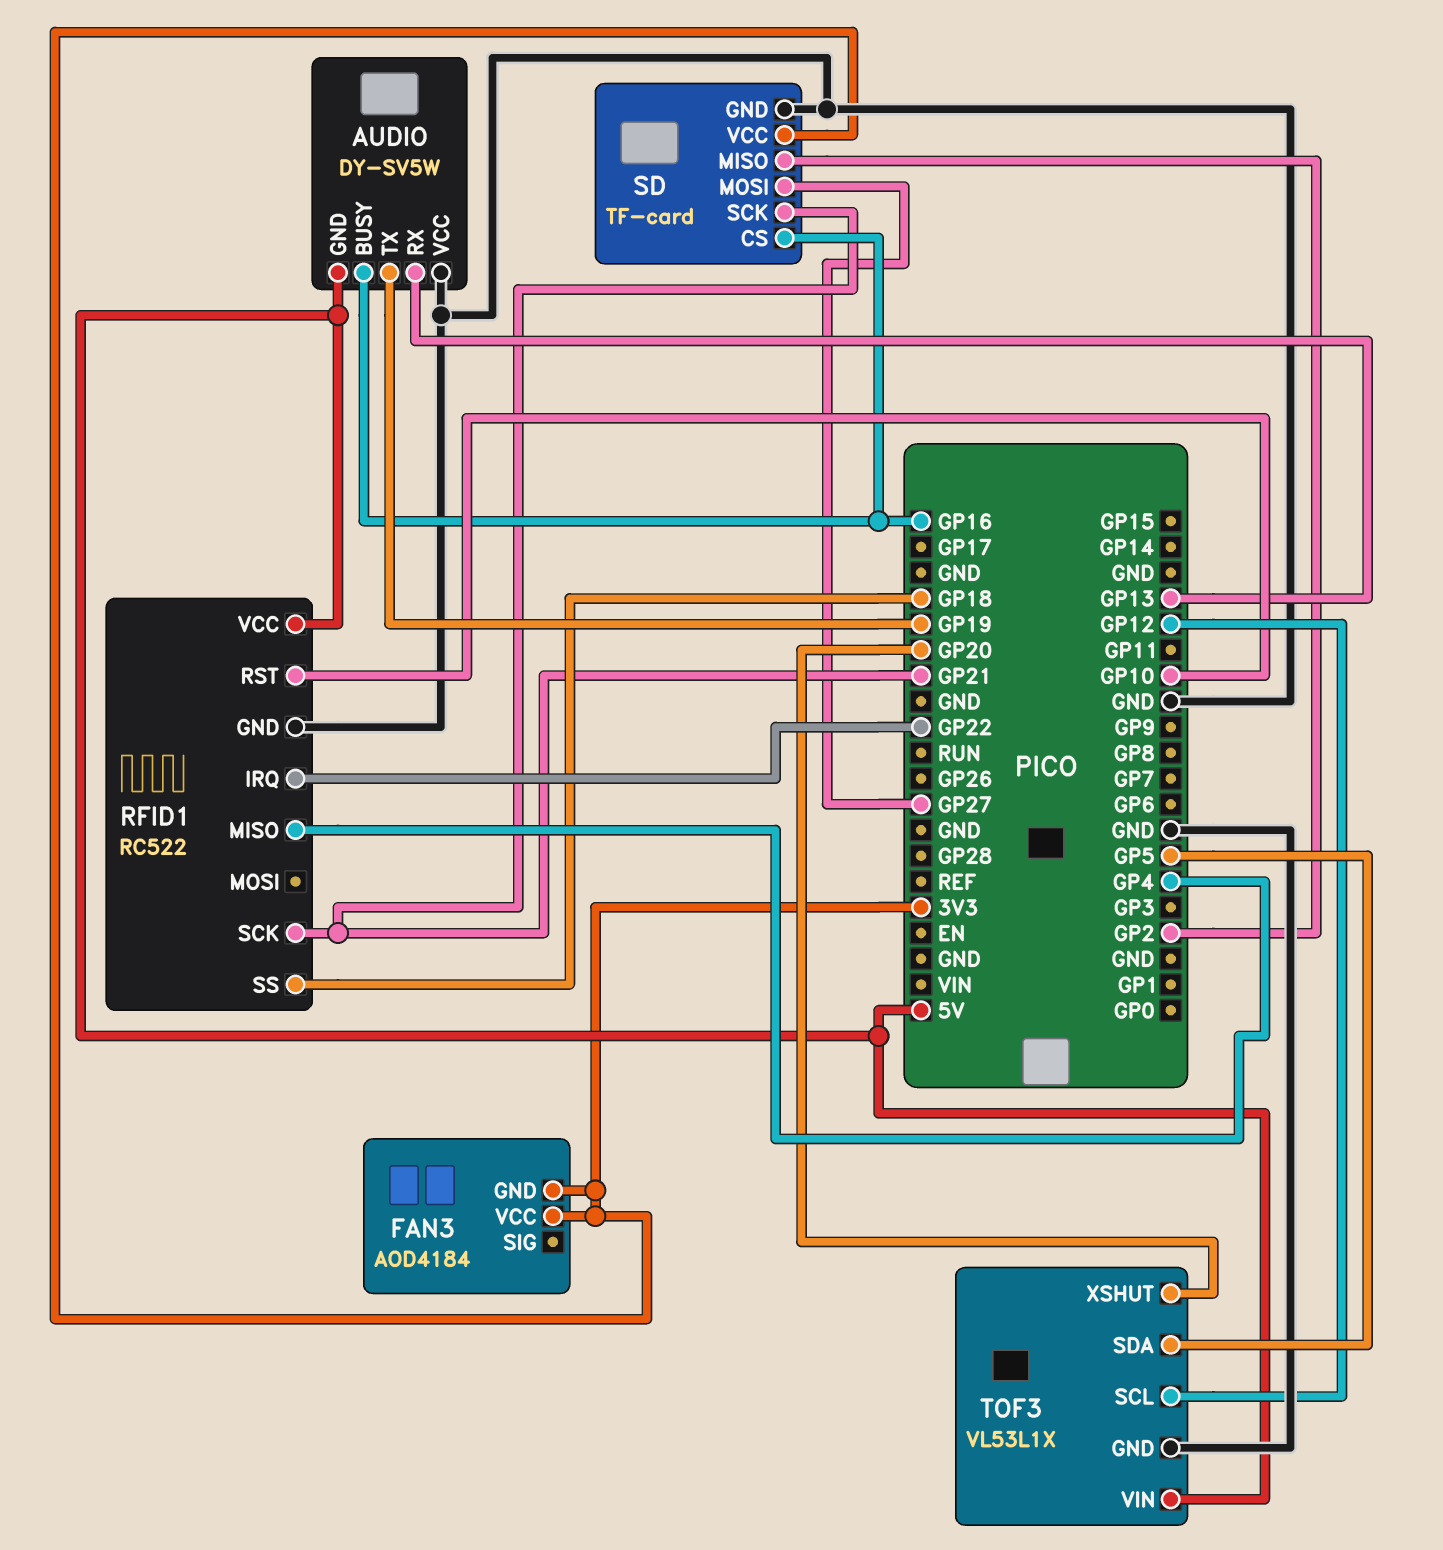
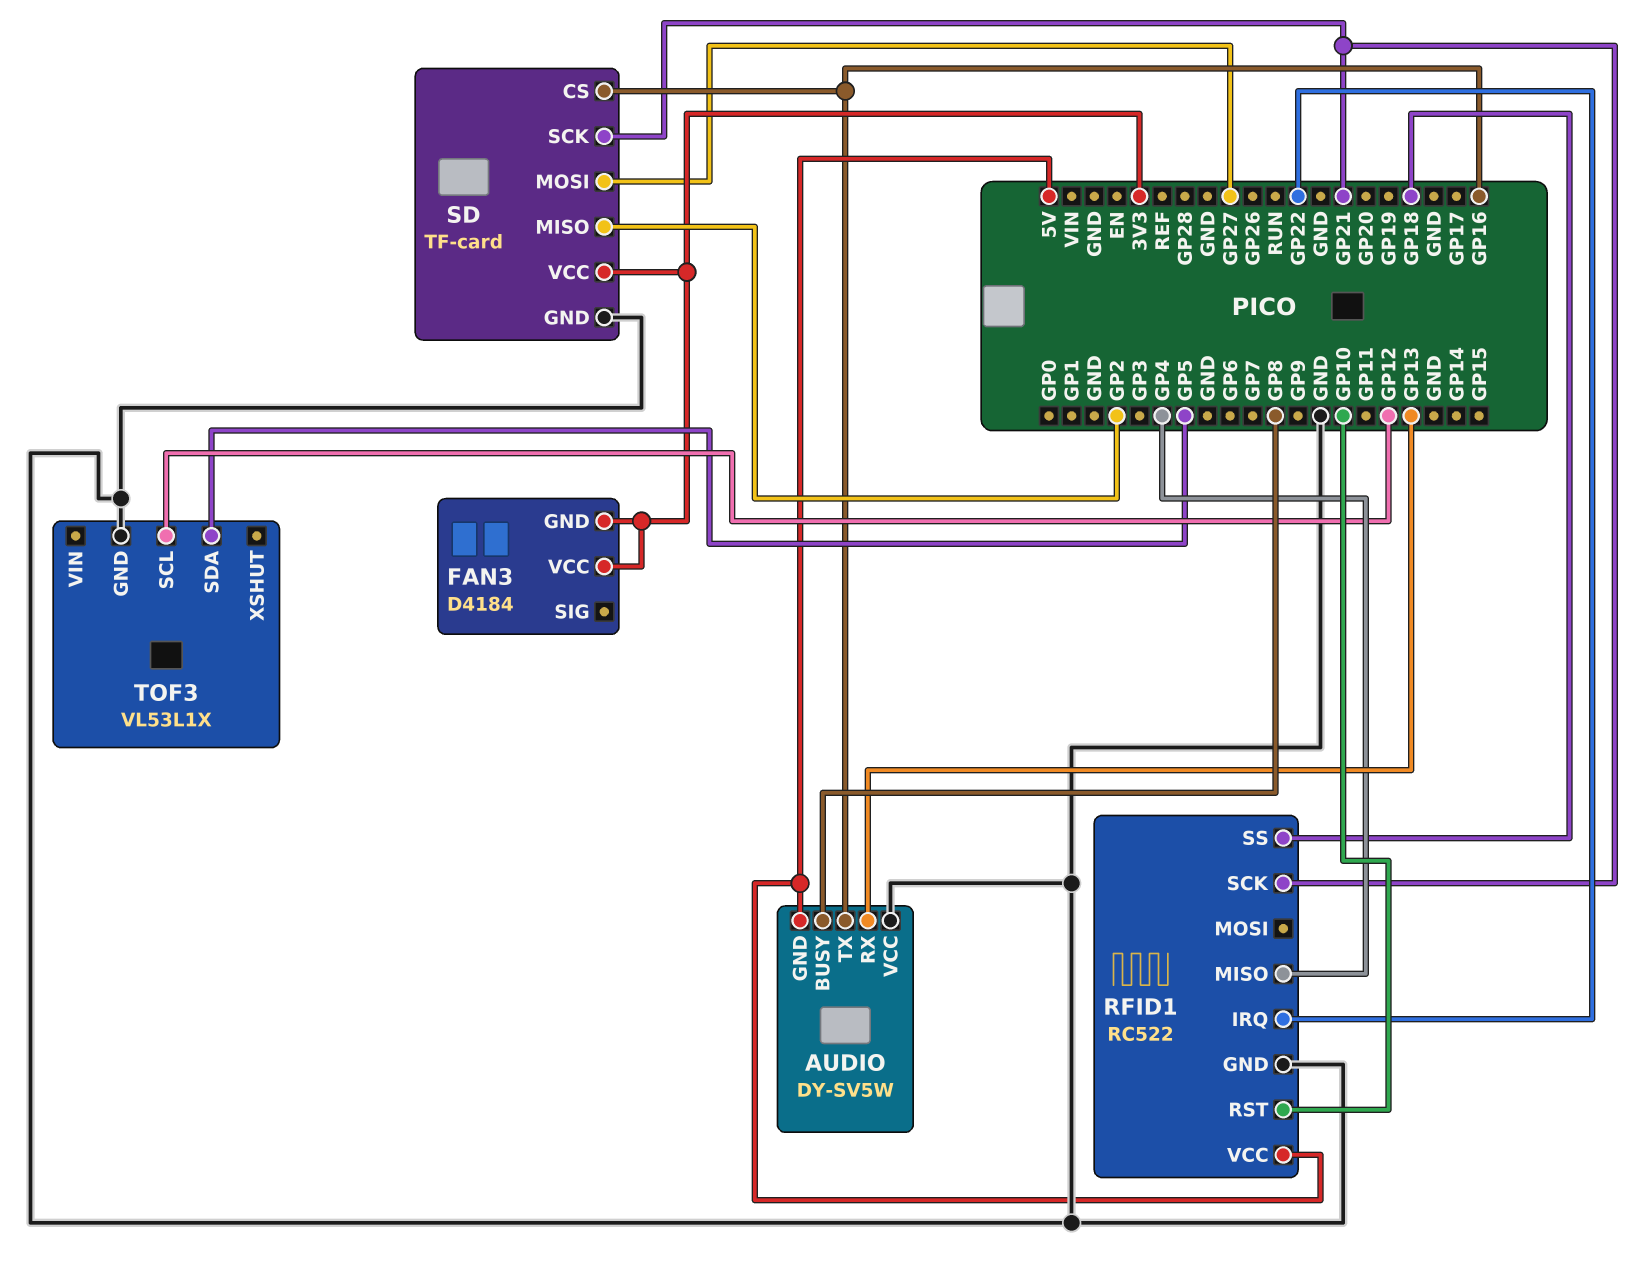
AUDIO pin BUSY: GP16 -> GP8
AUDIO pin TX: GP19 -> GP16
FAN3: AOD4184 -> D4184
TOF3 pin VIN: 5V -> none
TOF3 pin XSHUT: GP20 -> none

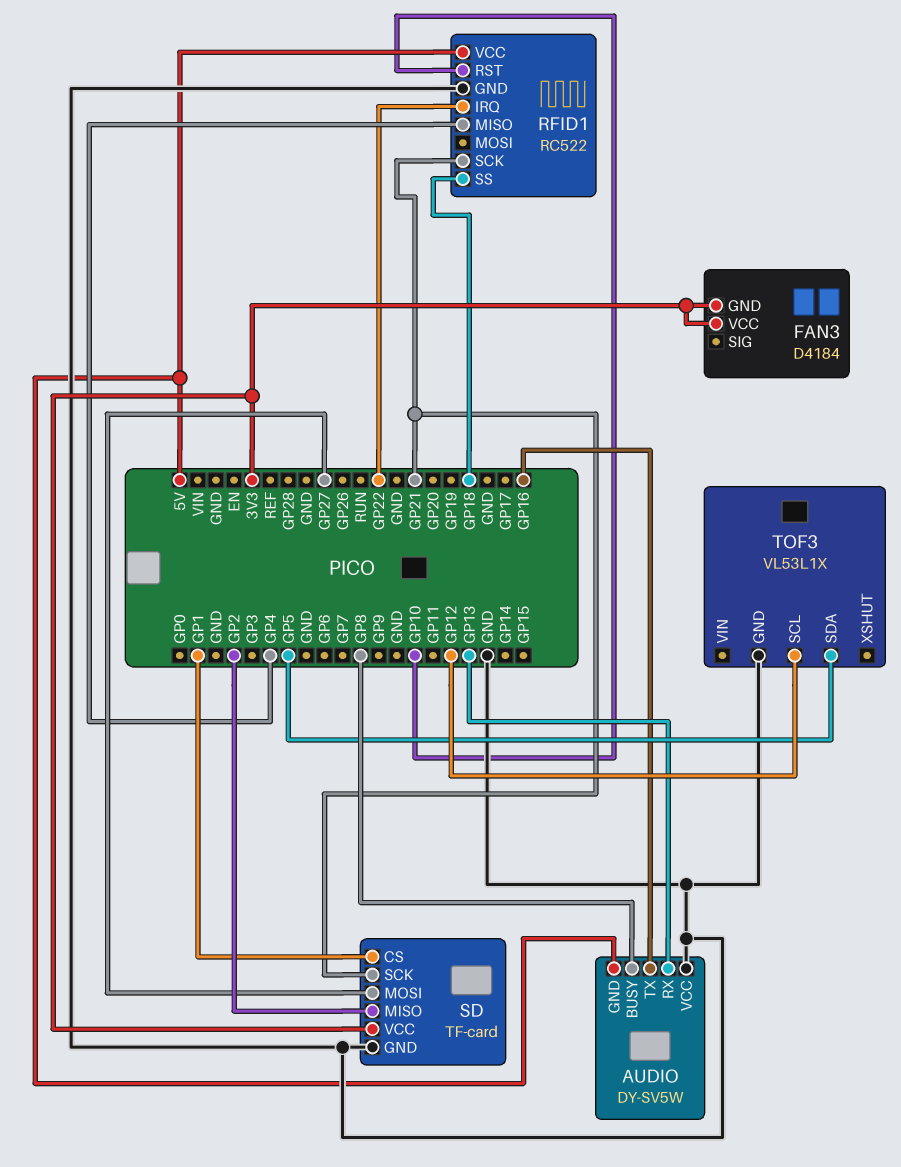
SD pin CS: GP16 -> GP1

